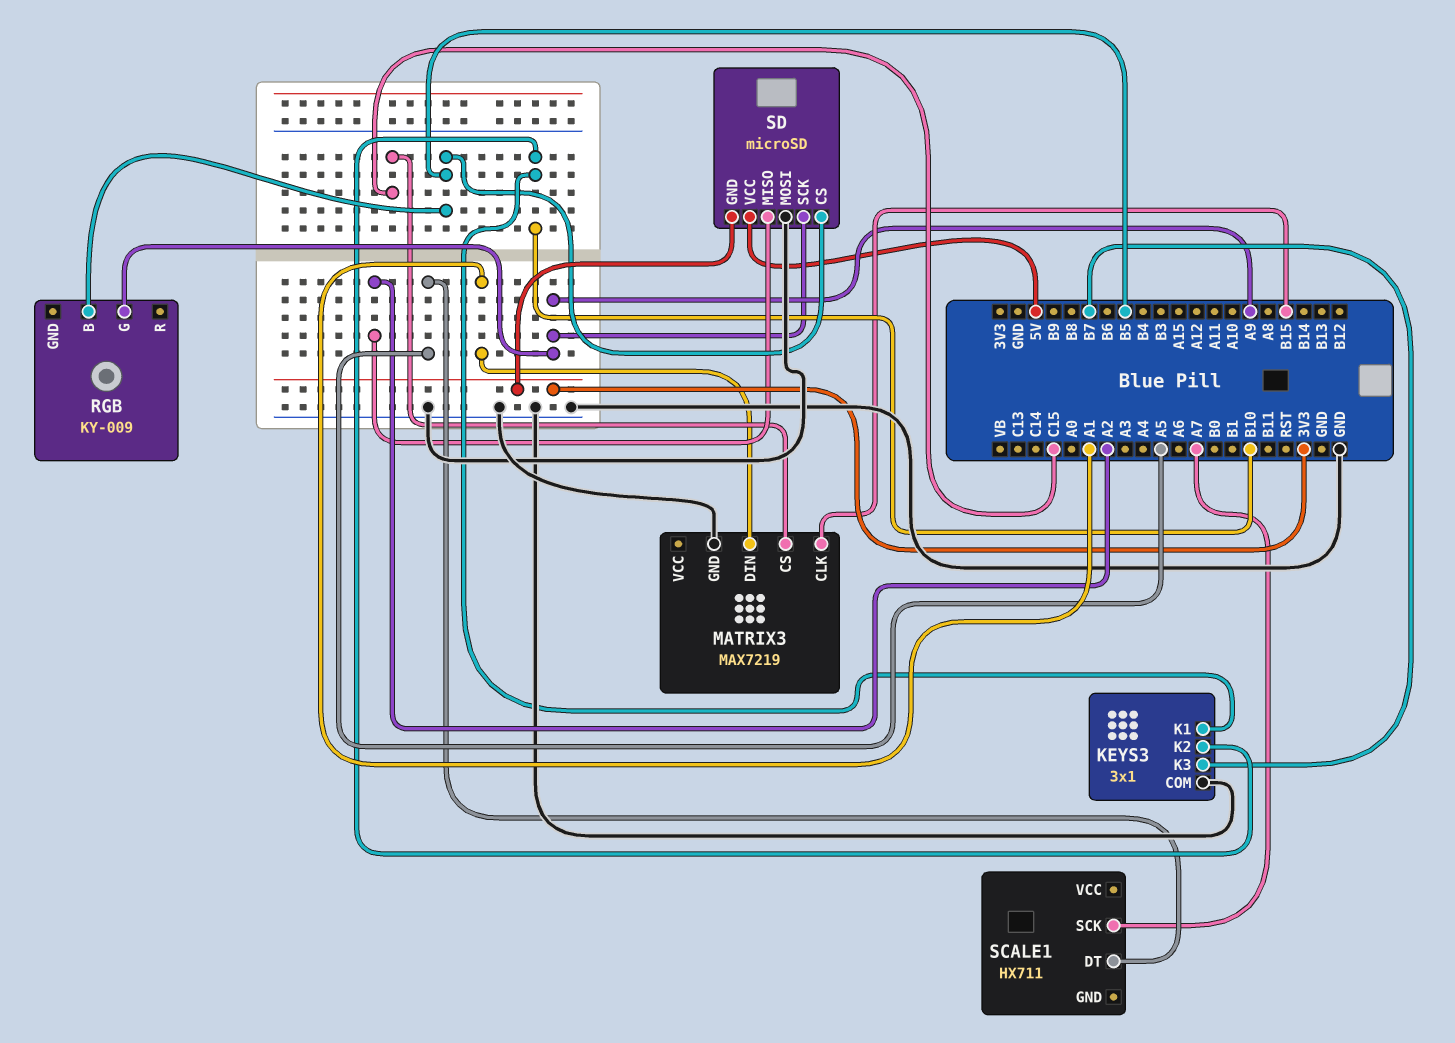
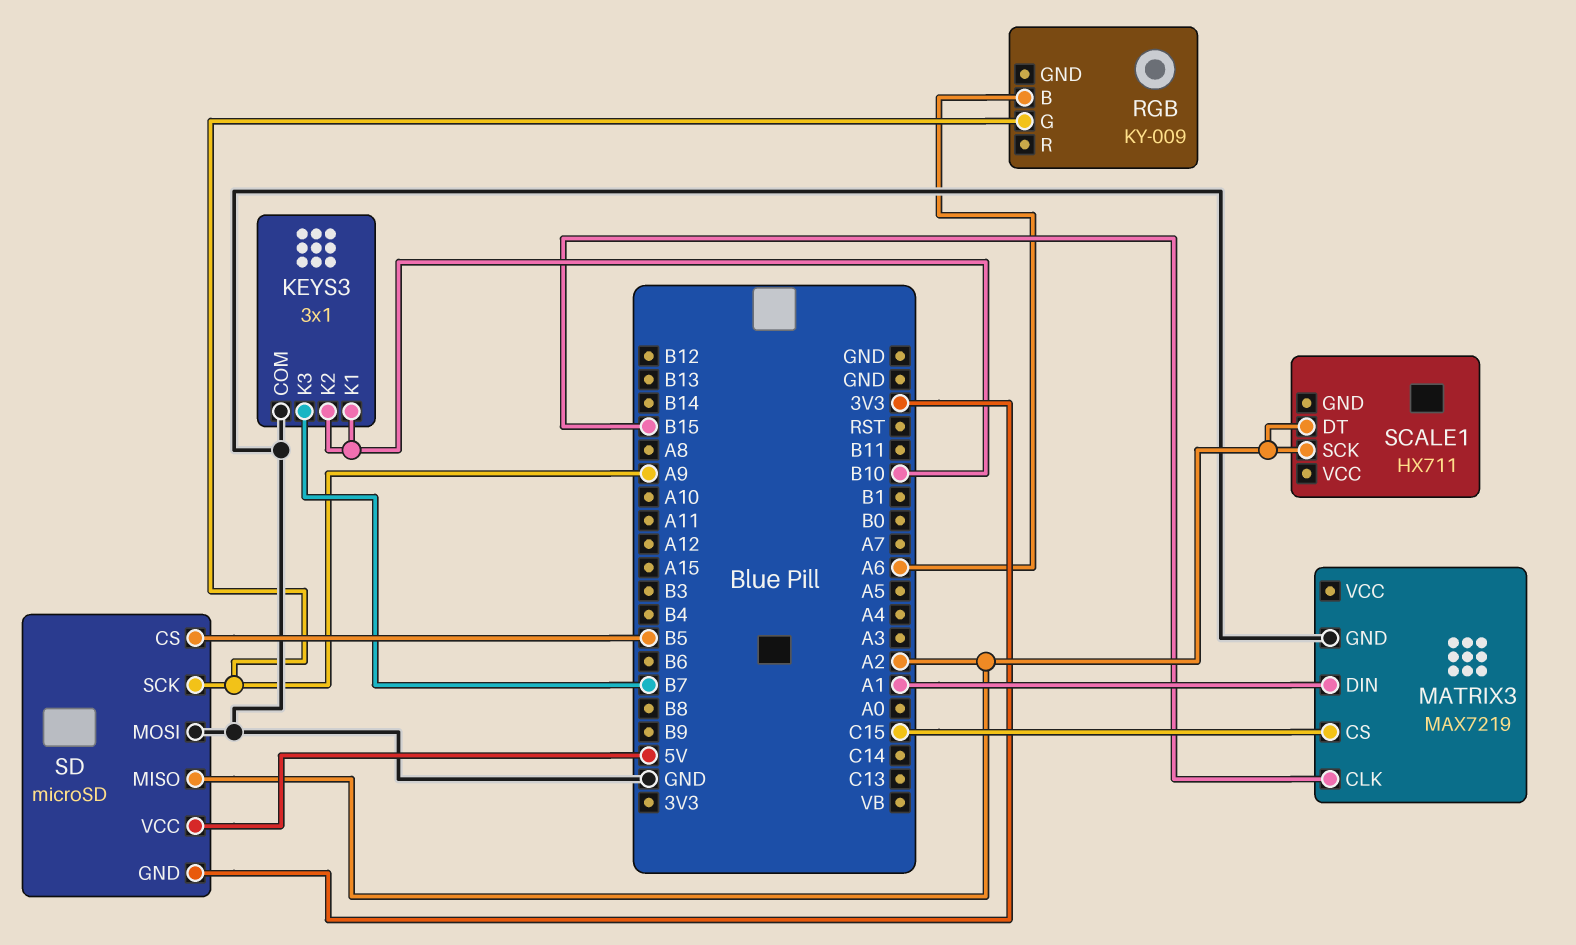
RGB pin B: B5 -> A6
SCALE1 pin DT: A5 -> A2
SCALE1 pin SCK: A7 -> A2

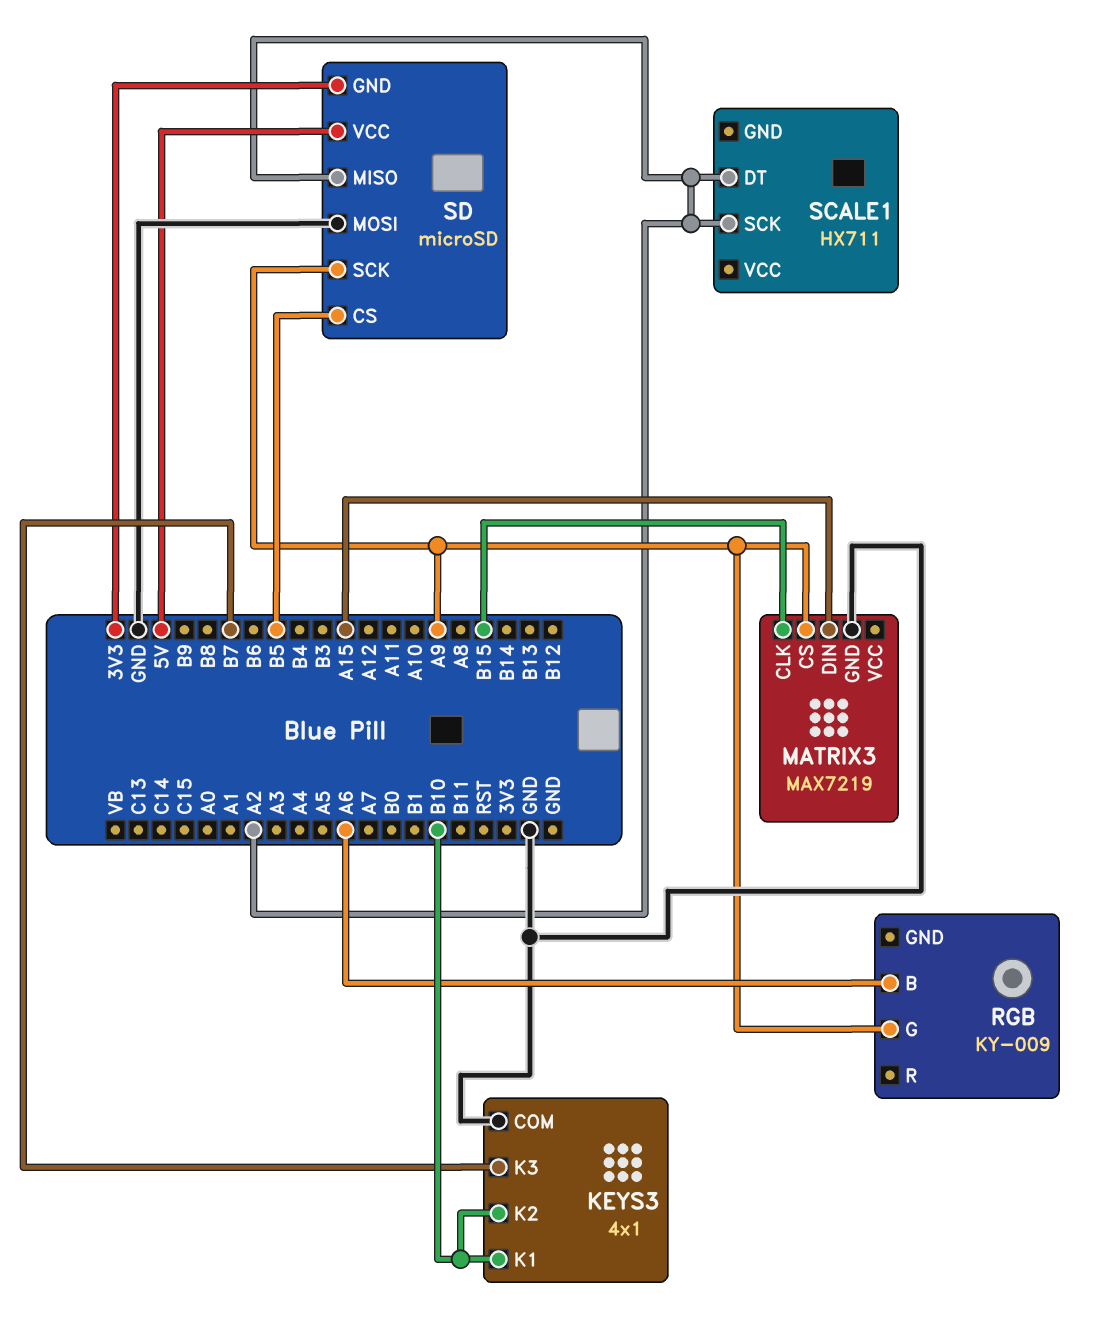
KEYS3: 3x1 -> 4x1
MATRIX3 pin CS: C15 -> A9
MATRIX3 pin DIN: A1 -> A15

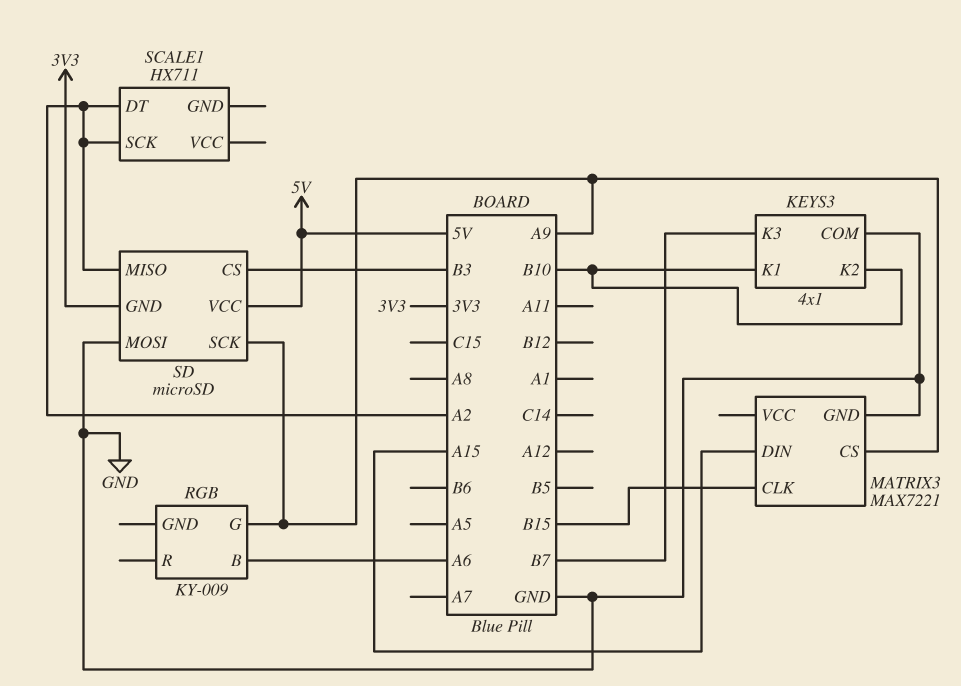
MATRIX3: MAX7219 -> MAX7221
SD pin CS: B5 -> B3

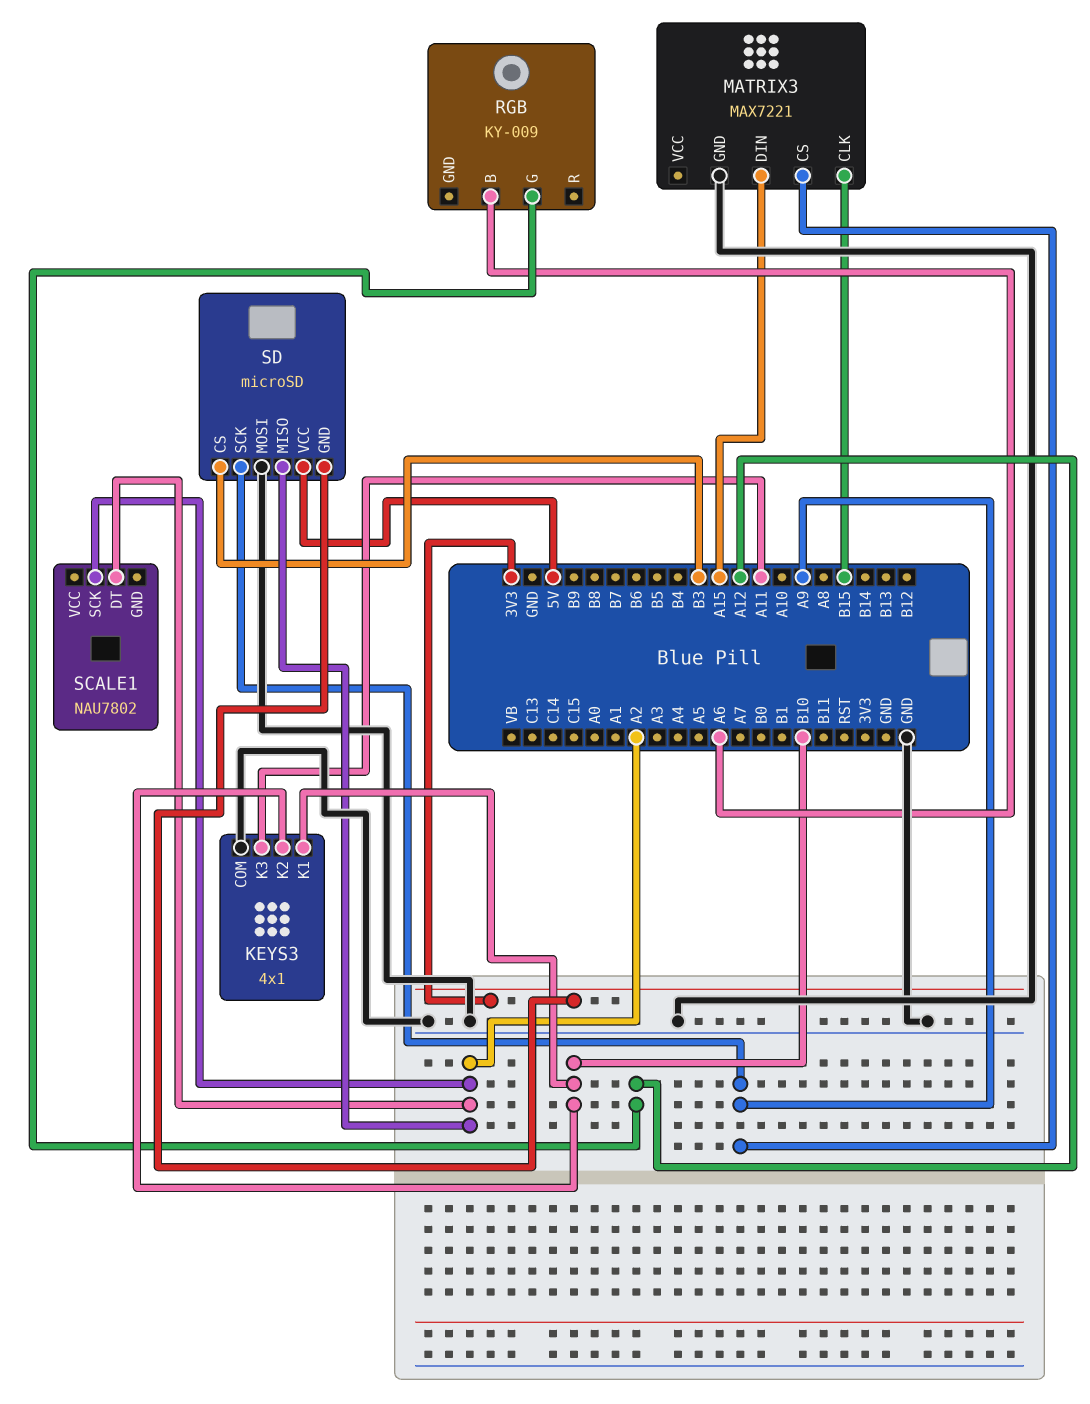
KEYS3 pin K3: B7 -> A11
RGB pin G: A9 -> A12
SCALE1: HX711 -> NAU7802

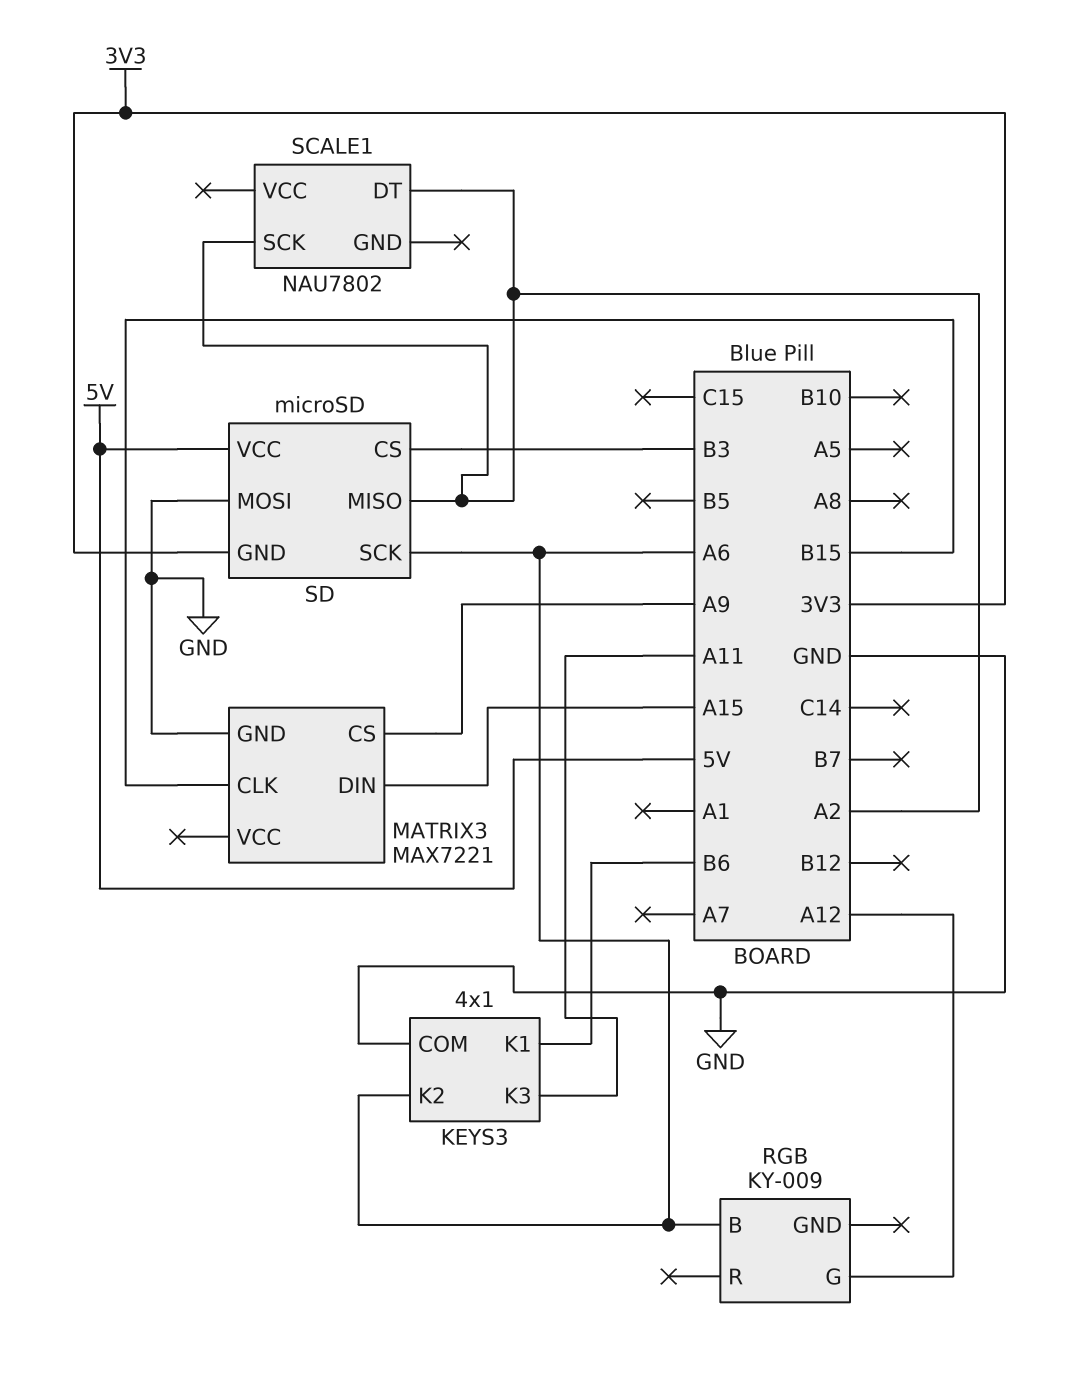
KEYS3 pin K1: B10 -> B6
KEYS3 pin K2: B10 -> A6
SD pin SCK: A9 -> A6

